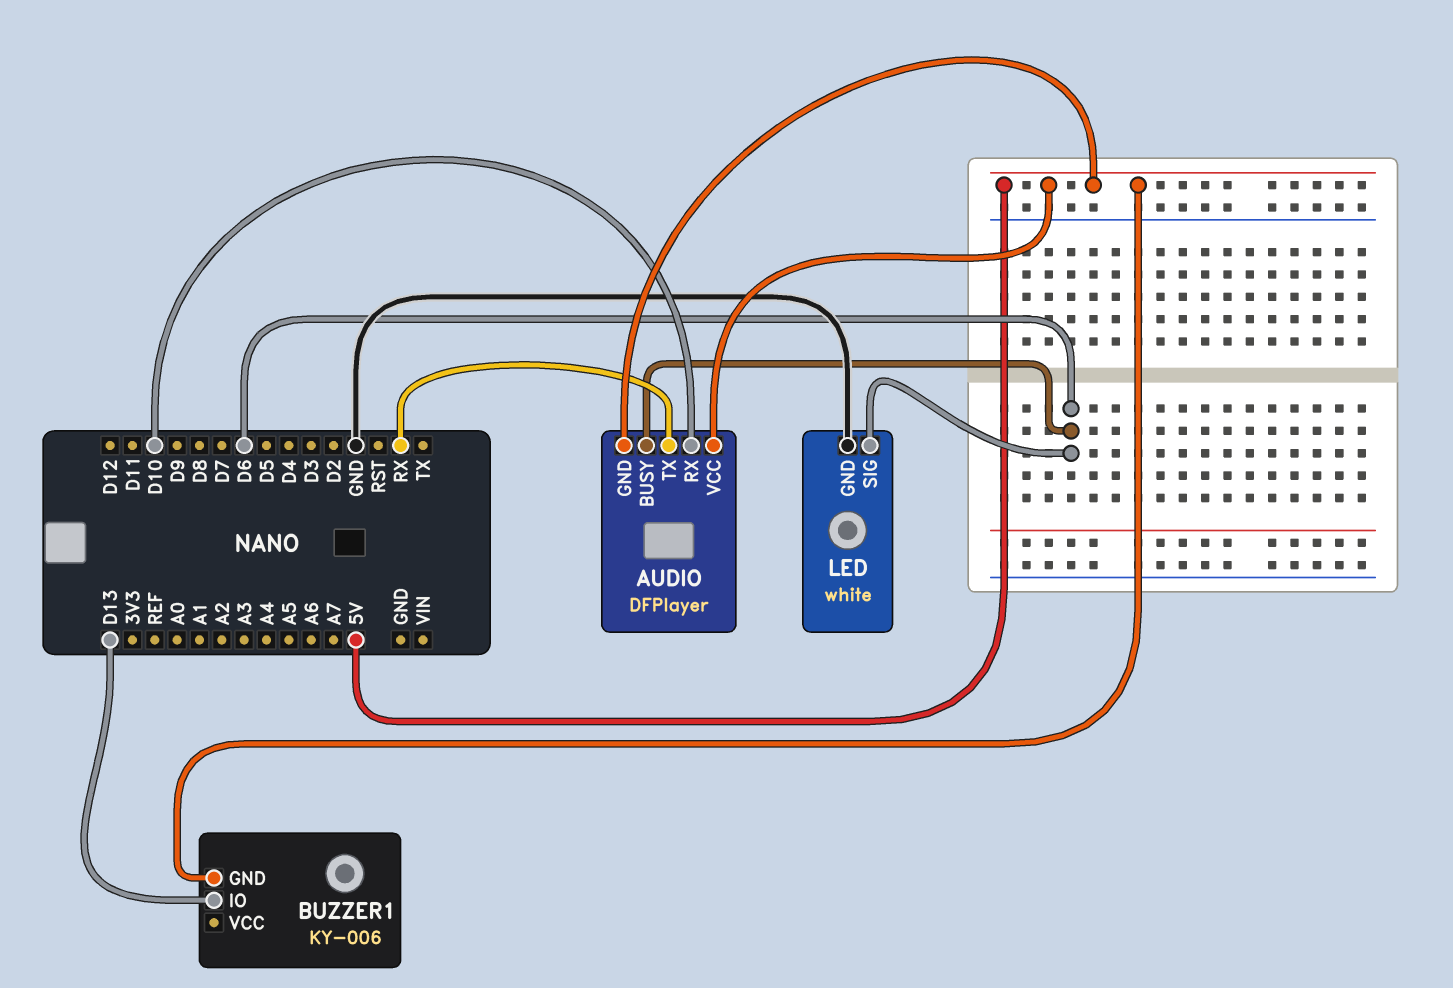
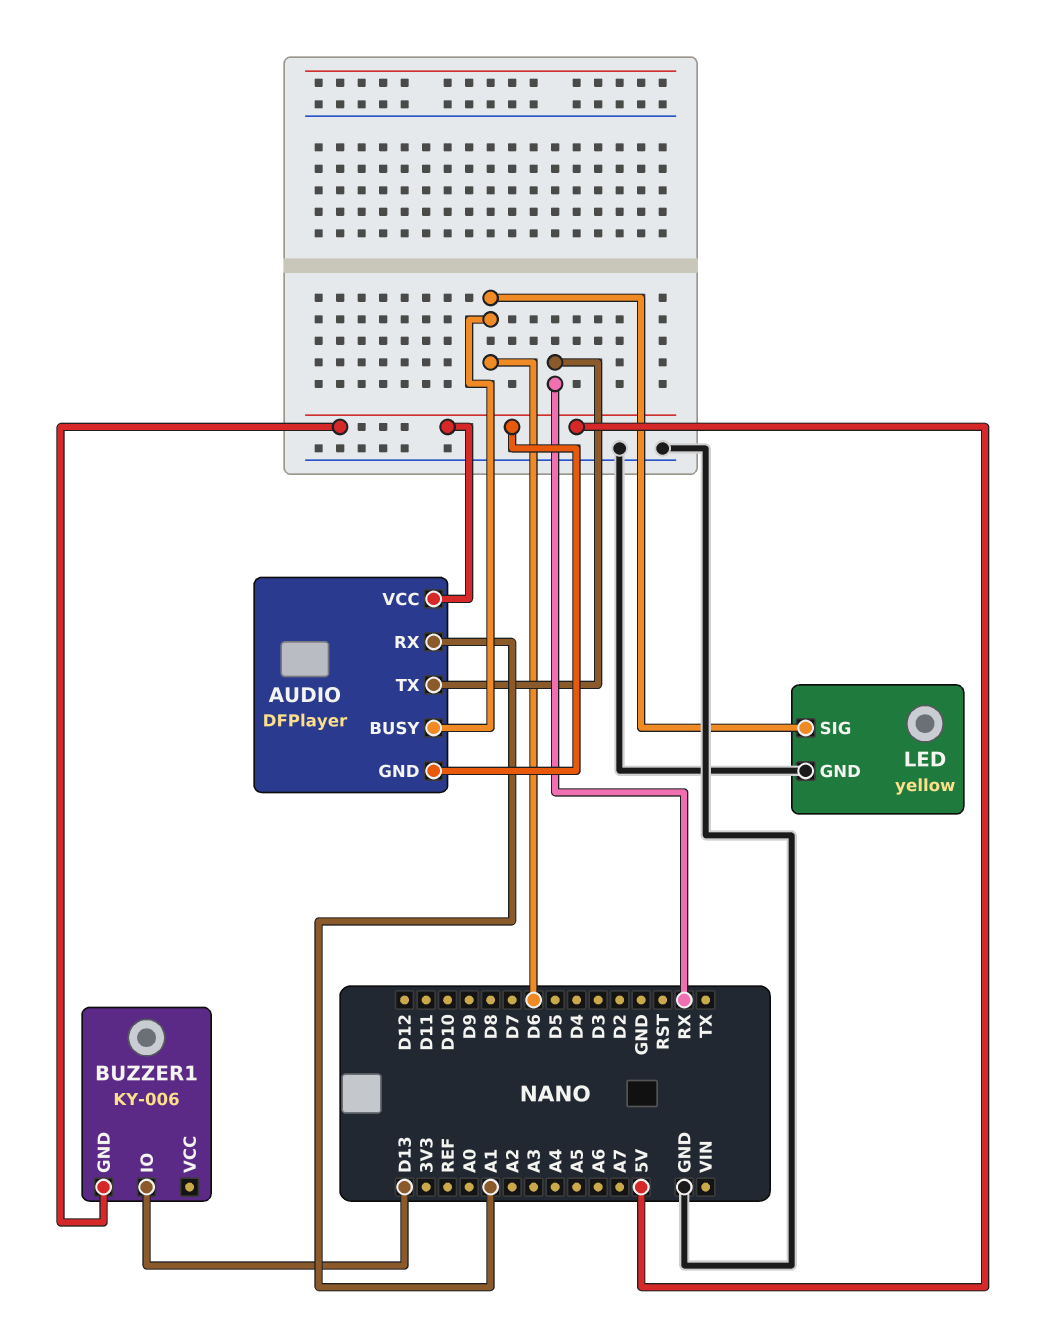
AUDIO pin RX: D10 -> A1
LED: white -> yellow

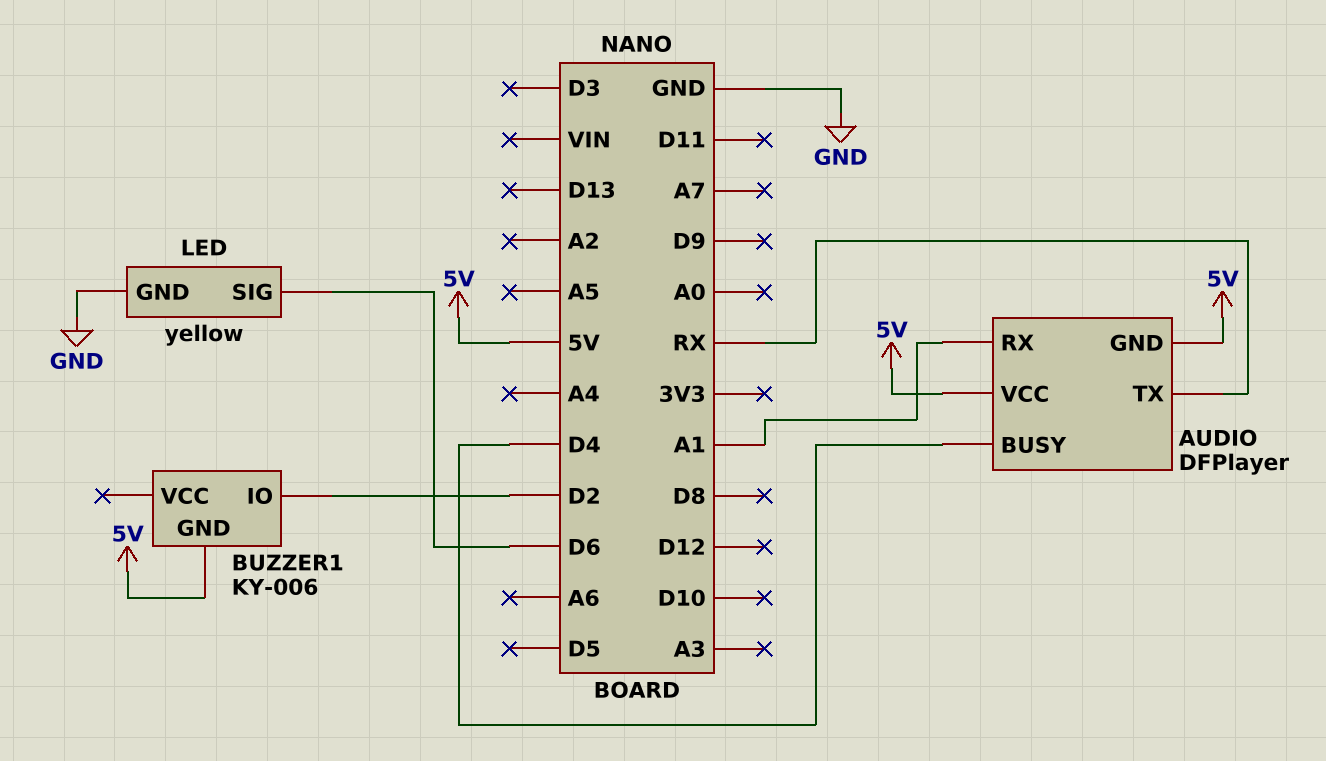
AUDIO pin BUSY: D6 -> D4
BUZZER1 pin IO: D13 -> D2

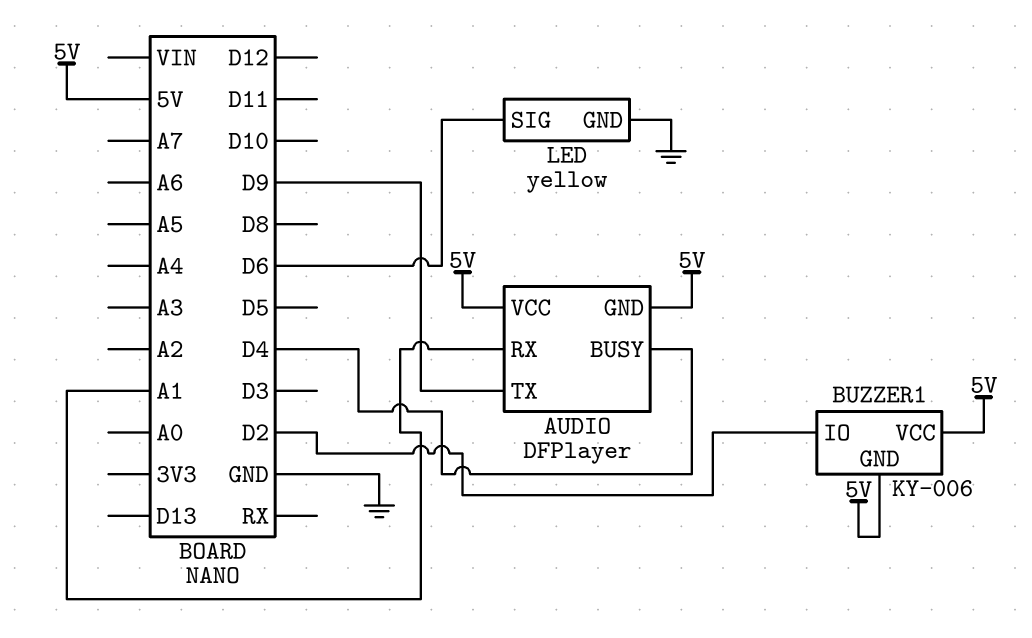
AUDIO pin TX: RX -> D9
BUZZER1 pin VCC: none -> 5V

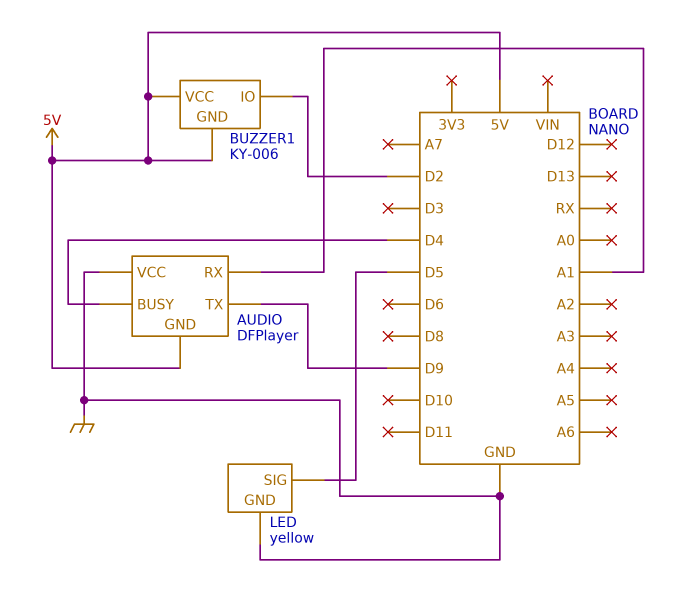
AUDIO pin VCC: 5V -> GND
LED pin SIG: D6 -> D5

